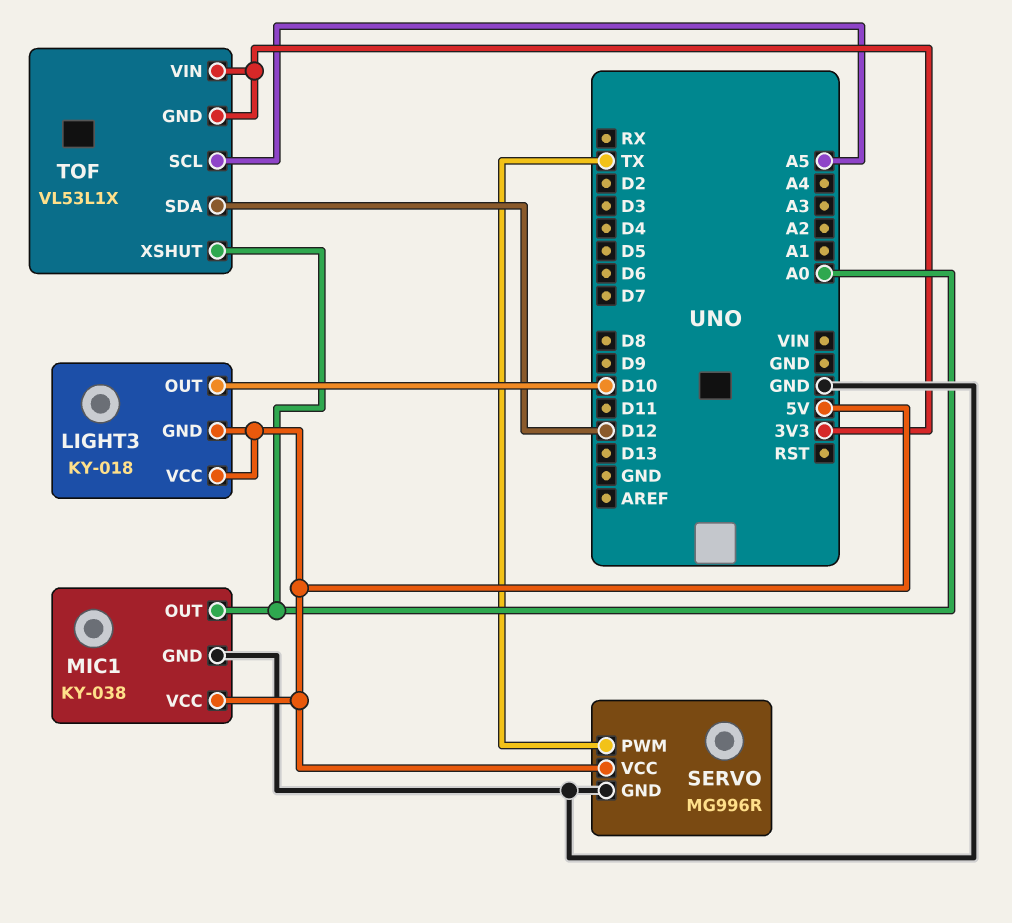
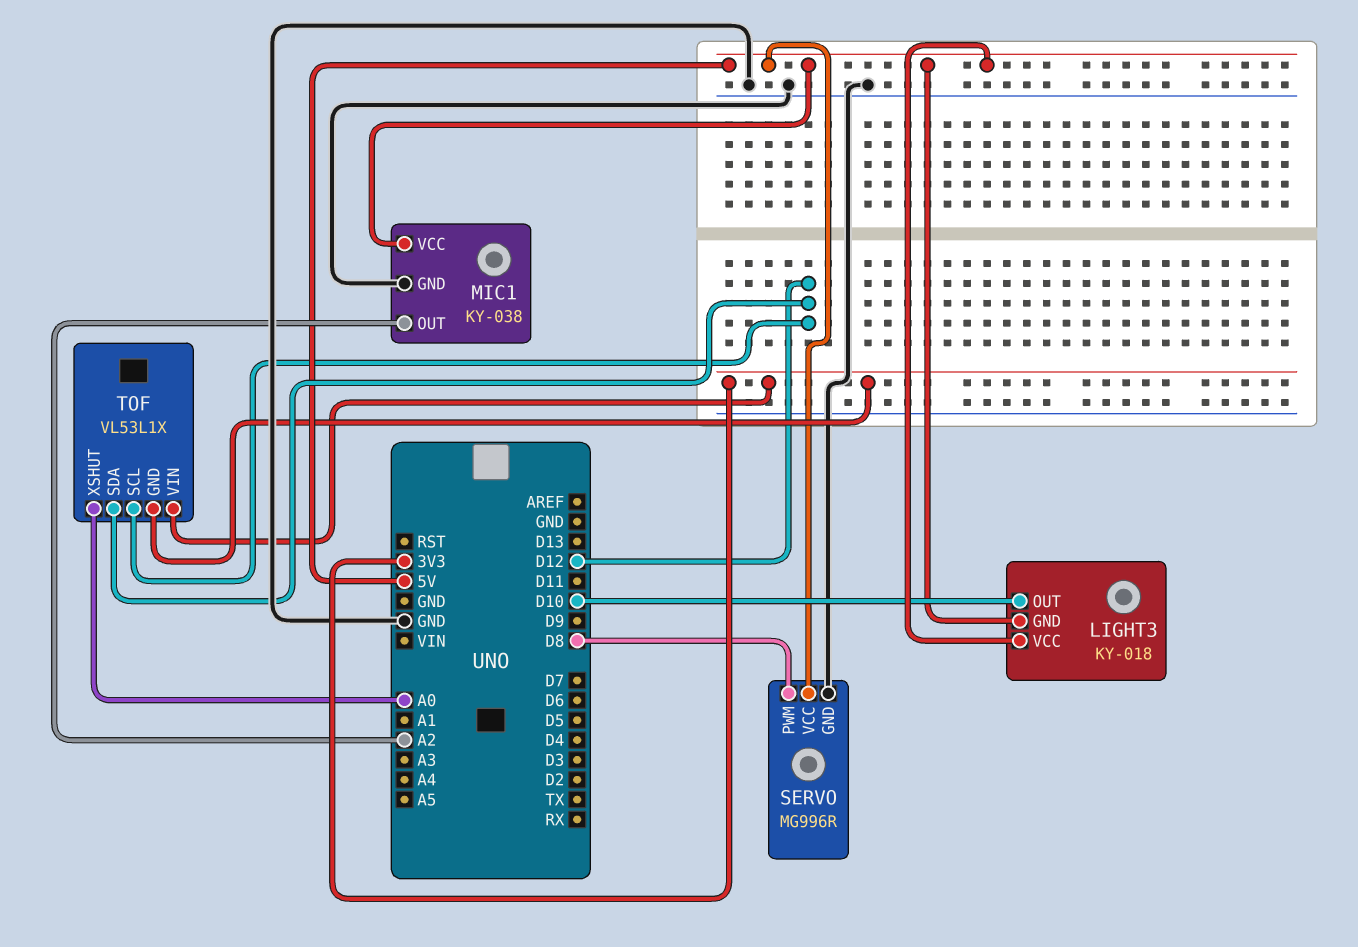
MIC1 pin OUT: A0 -> A2
SERVO pin PWM: TX -> D8
TOF pin SCL: A5 -> D12

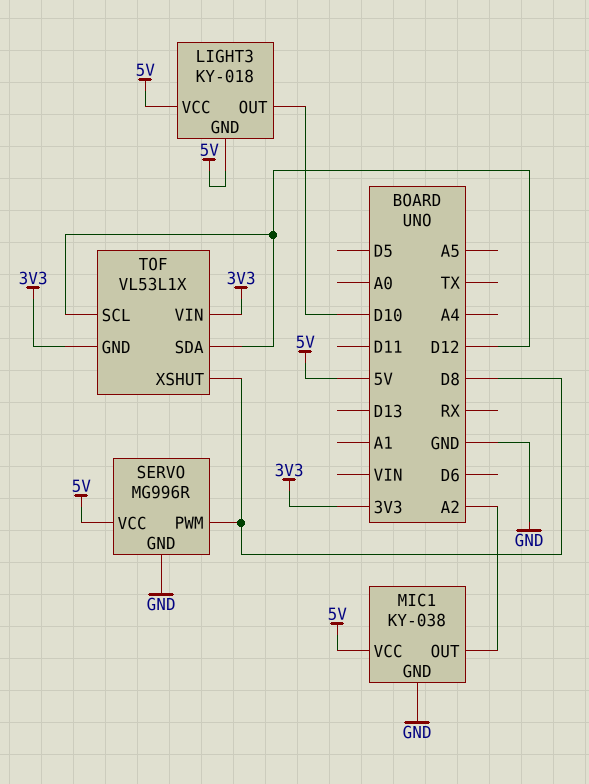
TOF pin XSHUT: A0 -> D8

